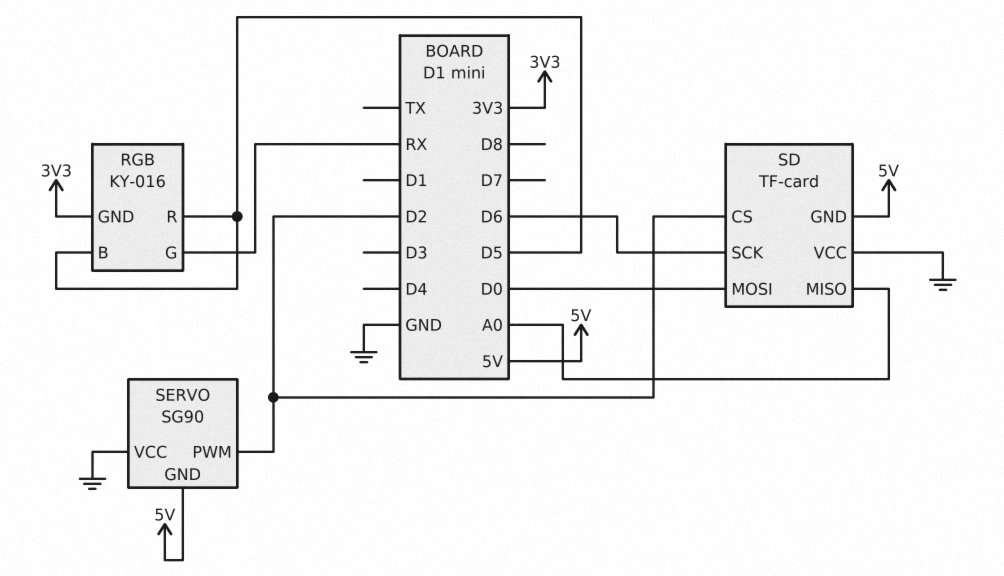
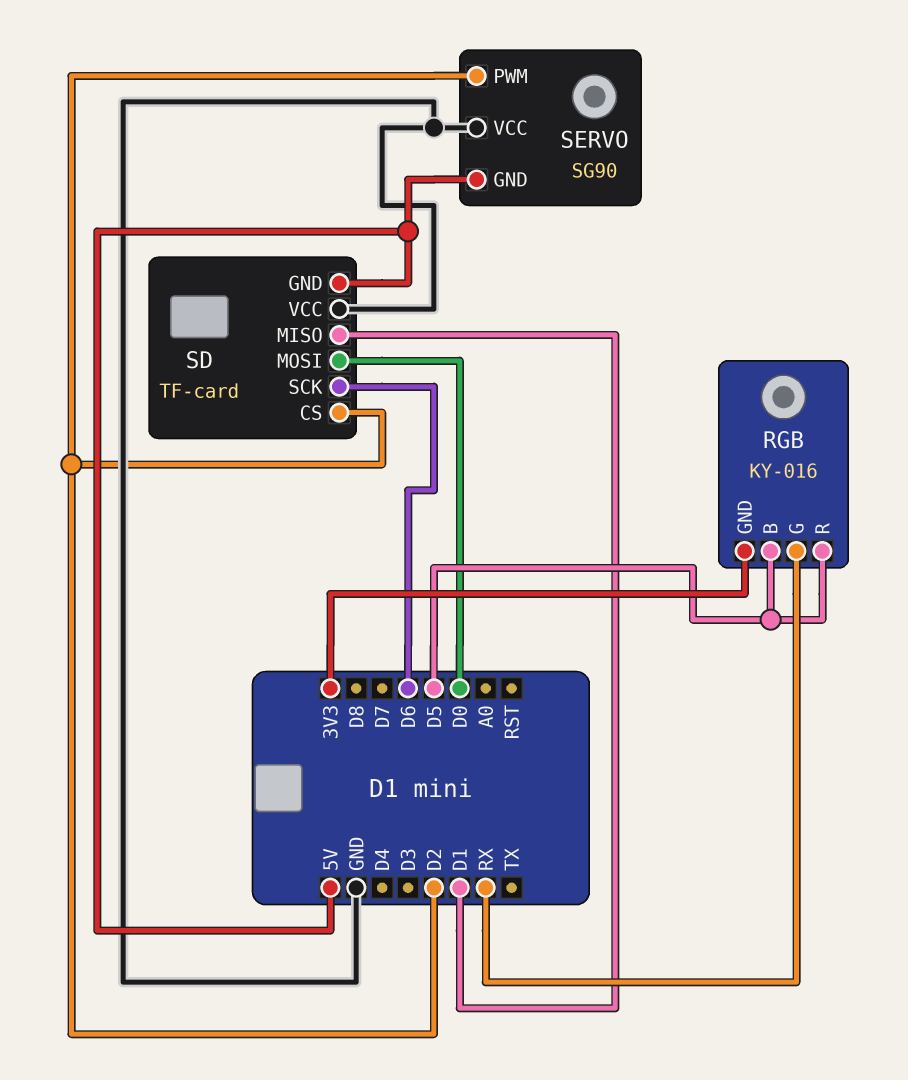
SD pin MISO: A0 -> D1

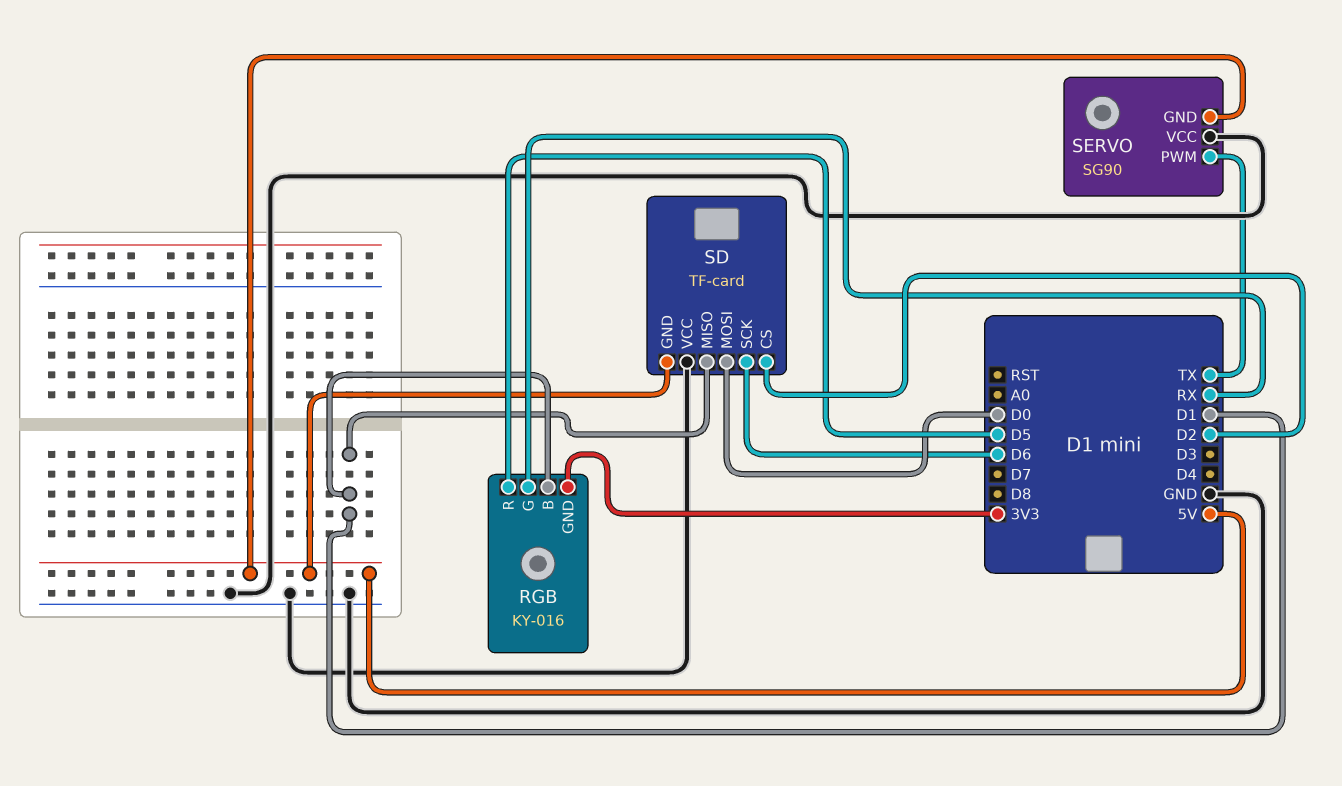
RGB pin B: D5 -> D1
SERVO pin PWM: D2 -> TX

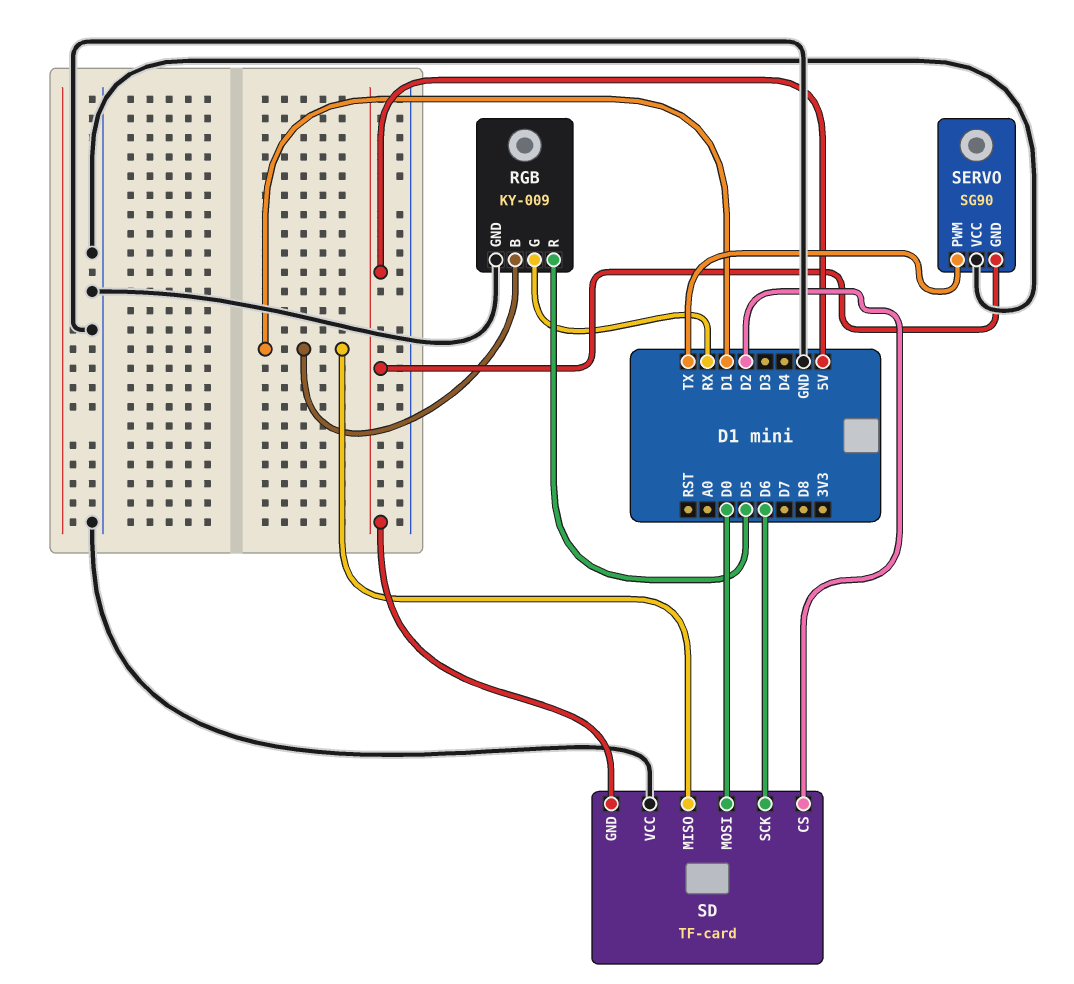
RGB: KY-016 -> KY-009
RGB pin GND: 3V3 -> GND

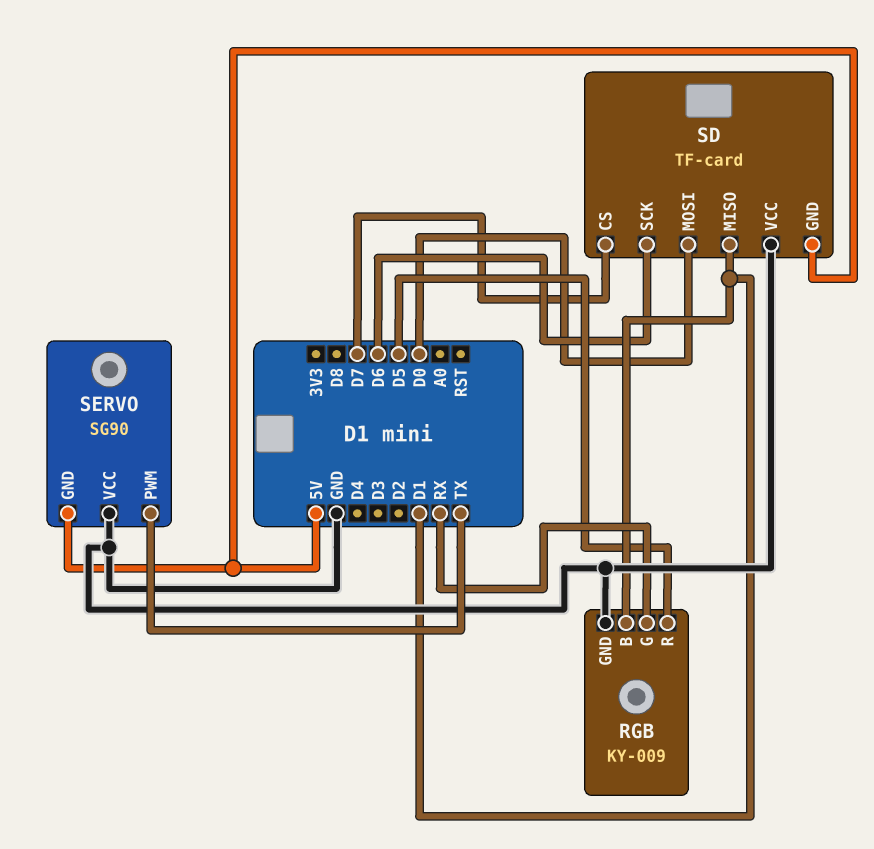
SD pin CS: D2 -> D7

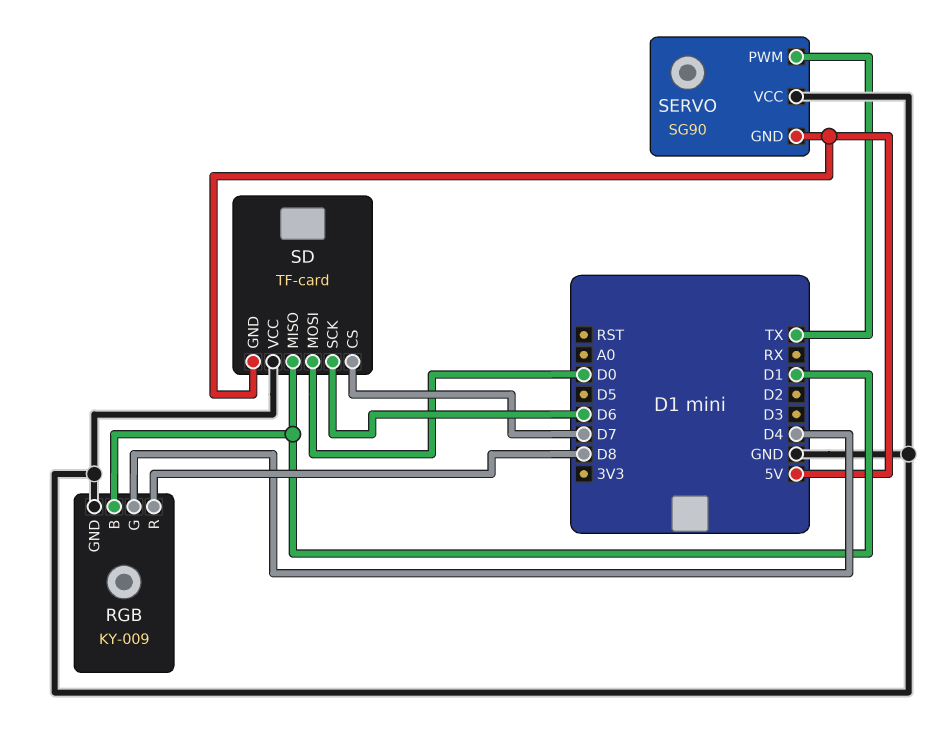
RGB pin G: RX -> D4
RGB pin R: D5 -> D8

